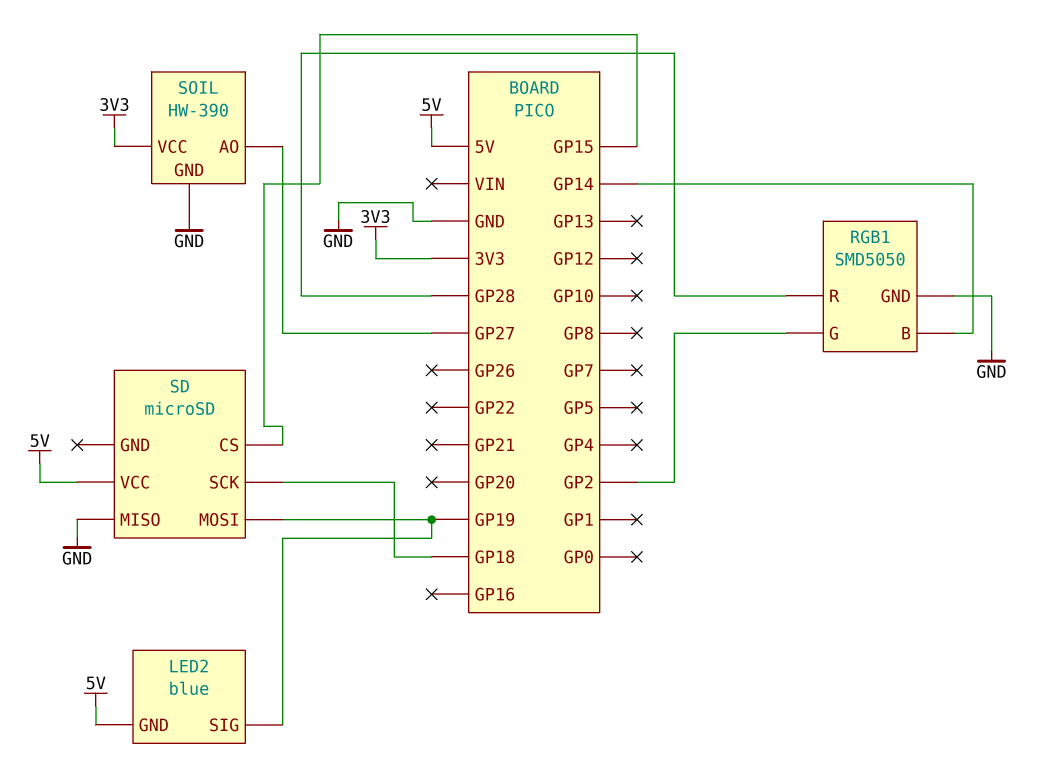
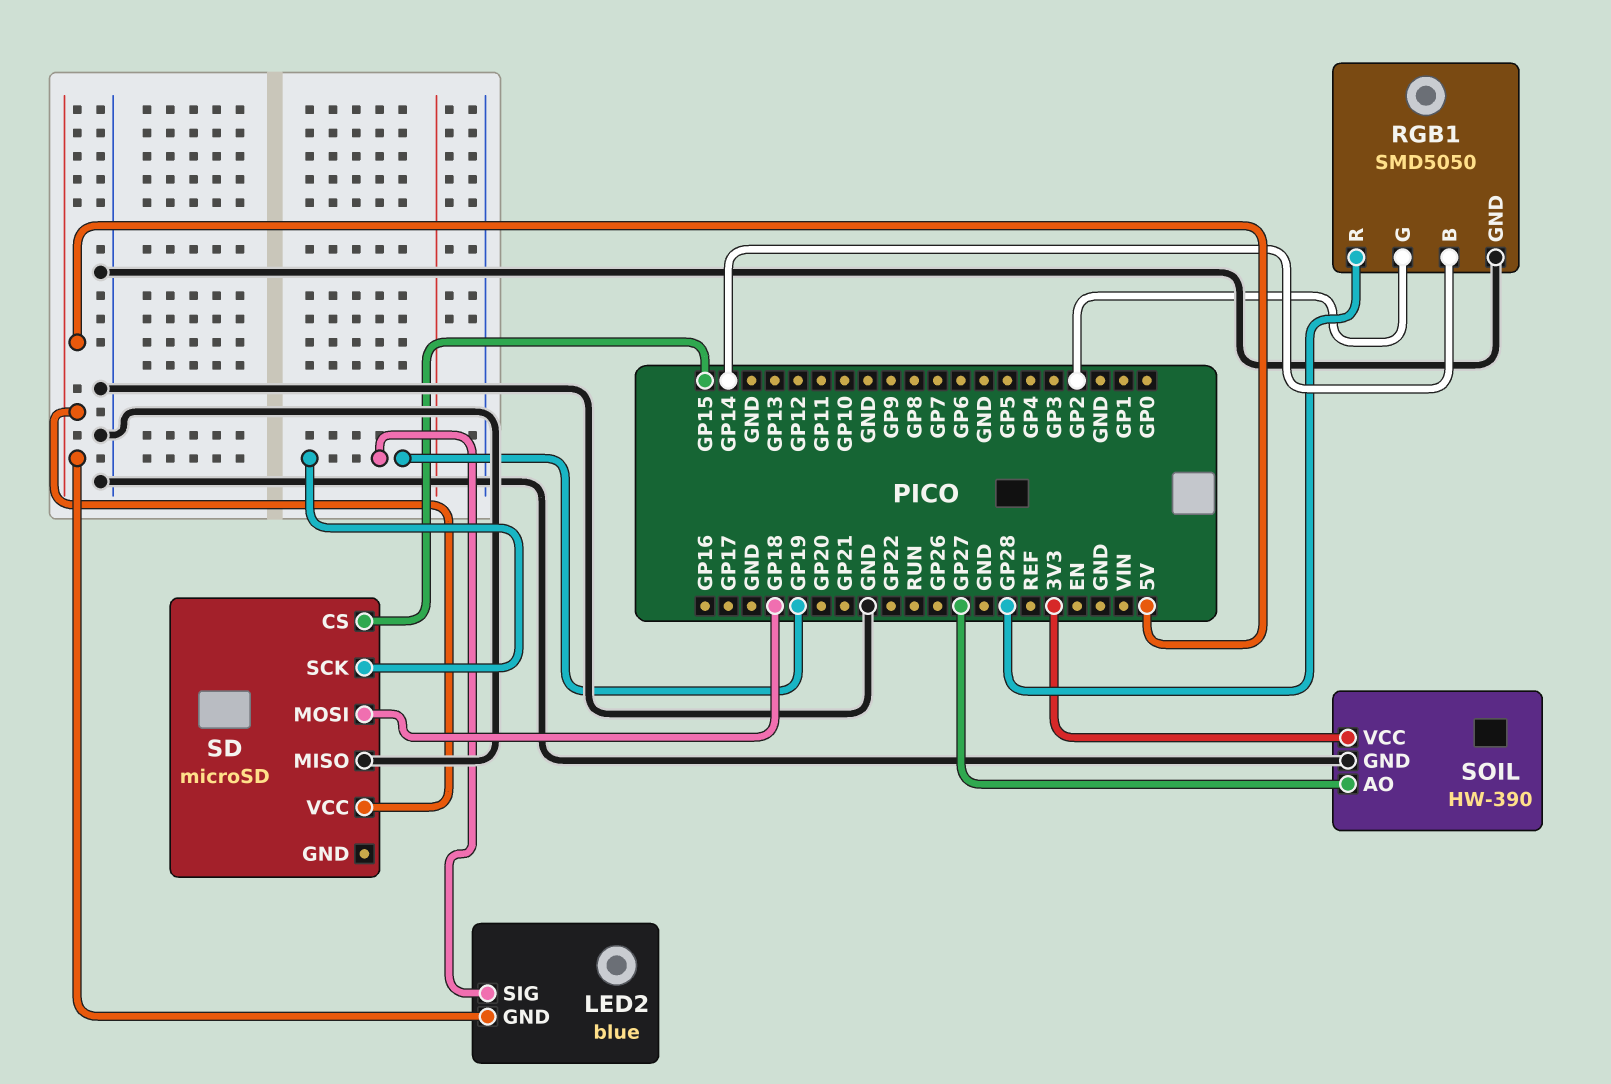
SD pin MOSI: GP19 -> GP18
SD pin SCK: GP18 -> GP19

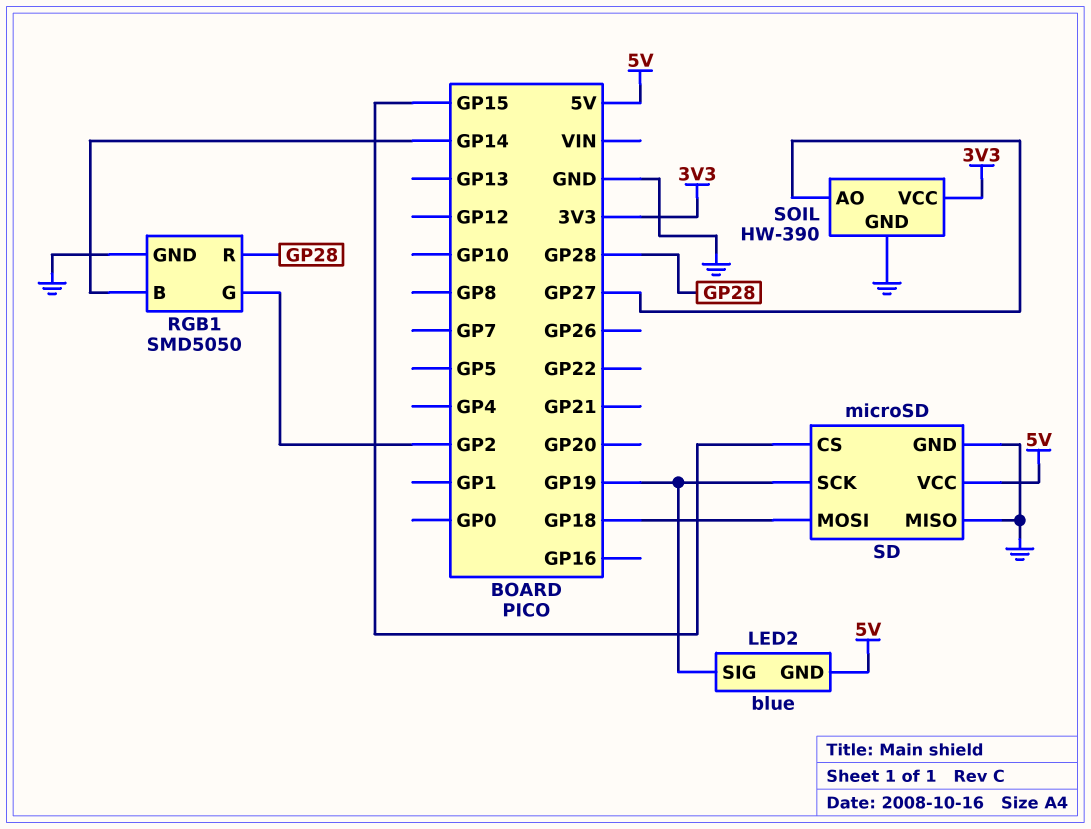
SD pin GND: none -> GND

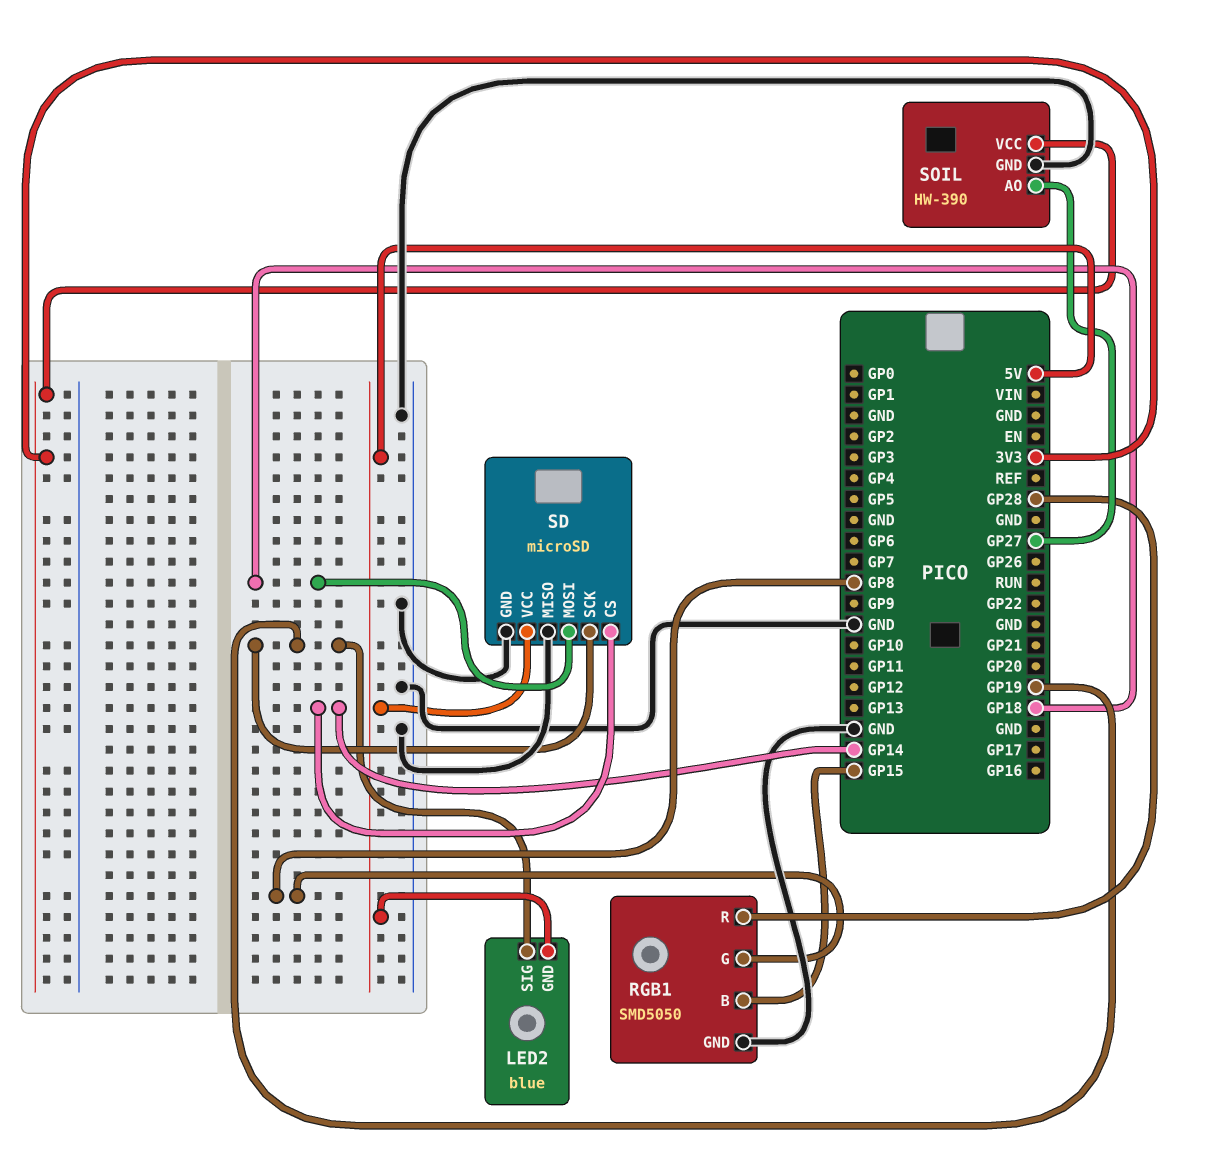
RGB1 pin B: GP14 -> GP15
RGB1 pin G: GP2 -> GP8
SD pin CS: GP15 -> GP14

